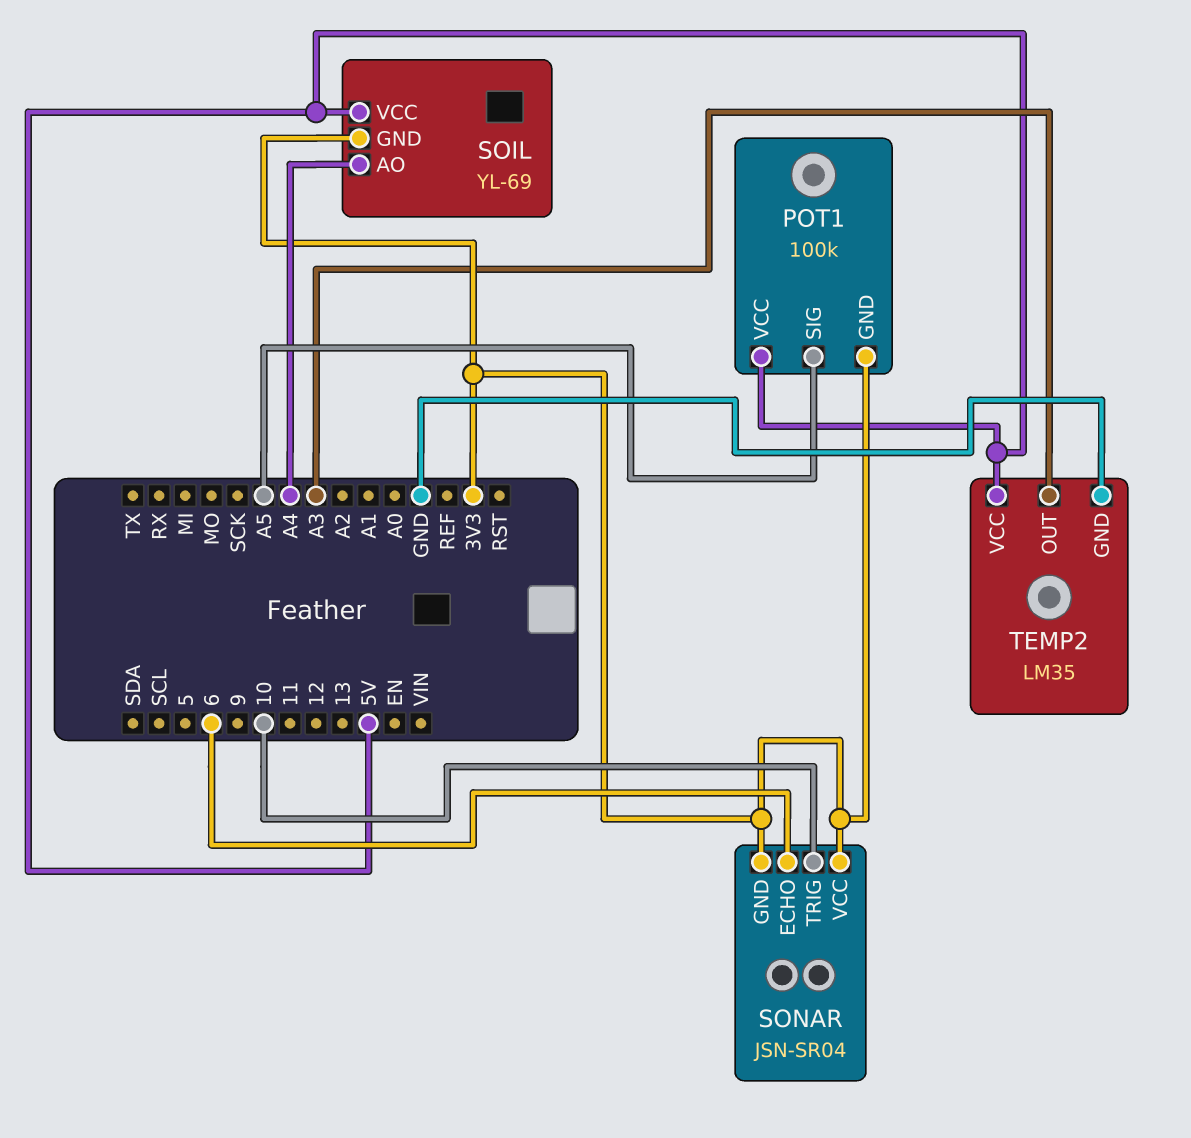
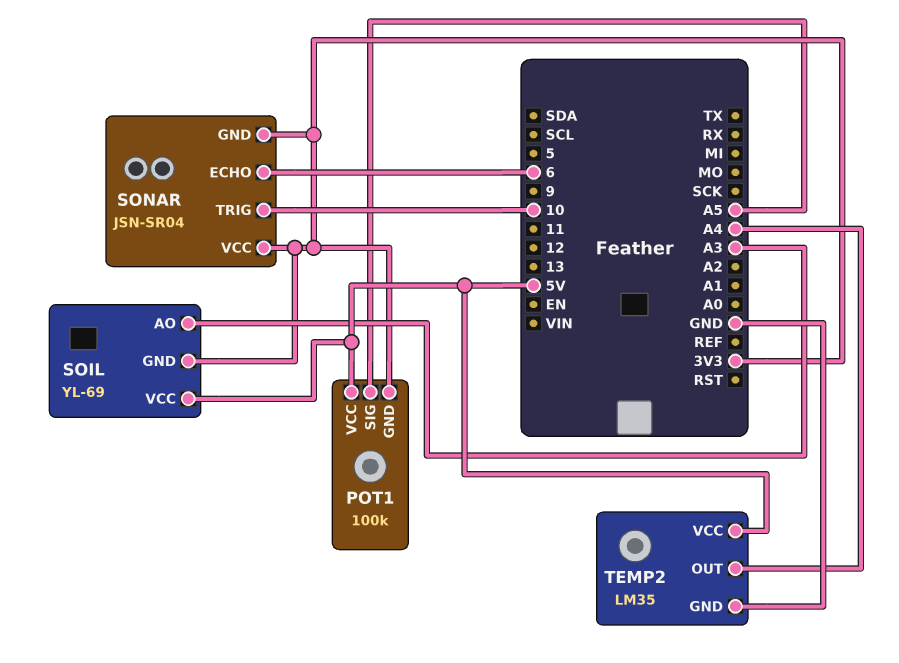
SOIL pin AO: A4 -> A3
TEMP2 pin OUT: A3 -> A4

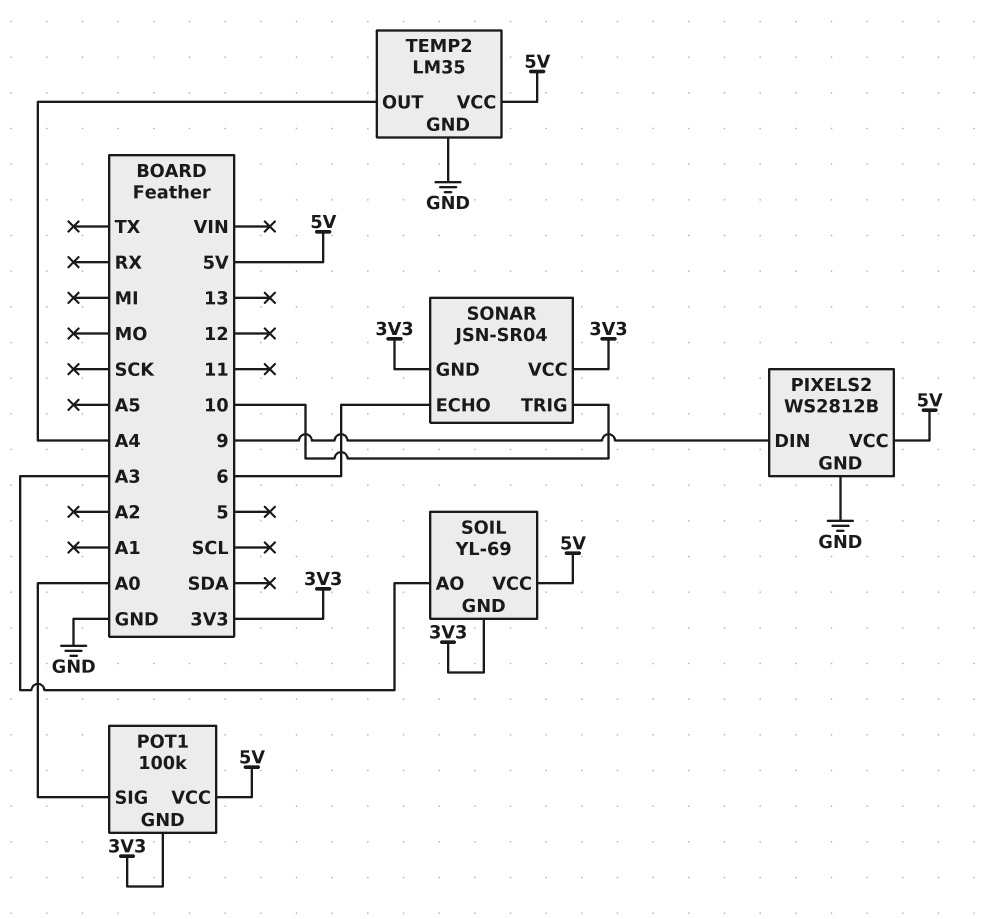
PIXELS2: none -> WS2812B
PIXELS2 pin DIN: none -> 9
PIXELS2 pin GND: none -> GND
PIXELS2 pin VCC: none -> 5V
POT1 pin SIG: A5 -> A0

